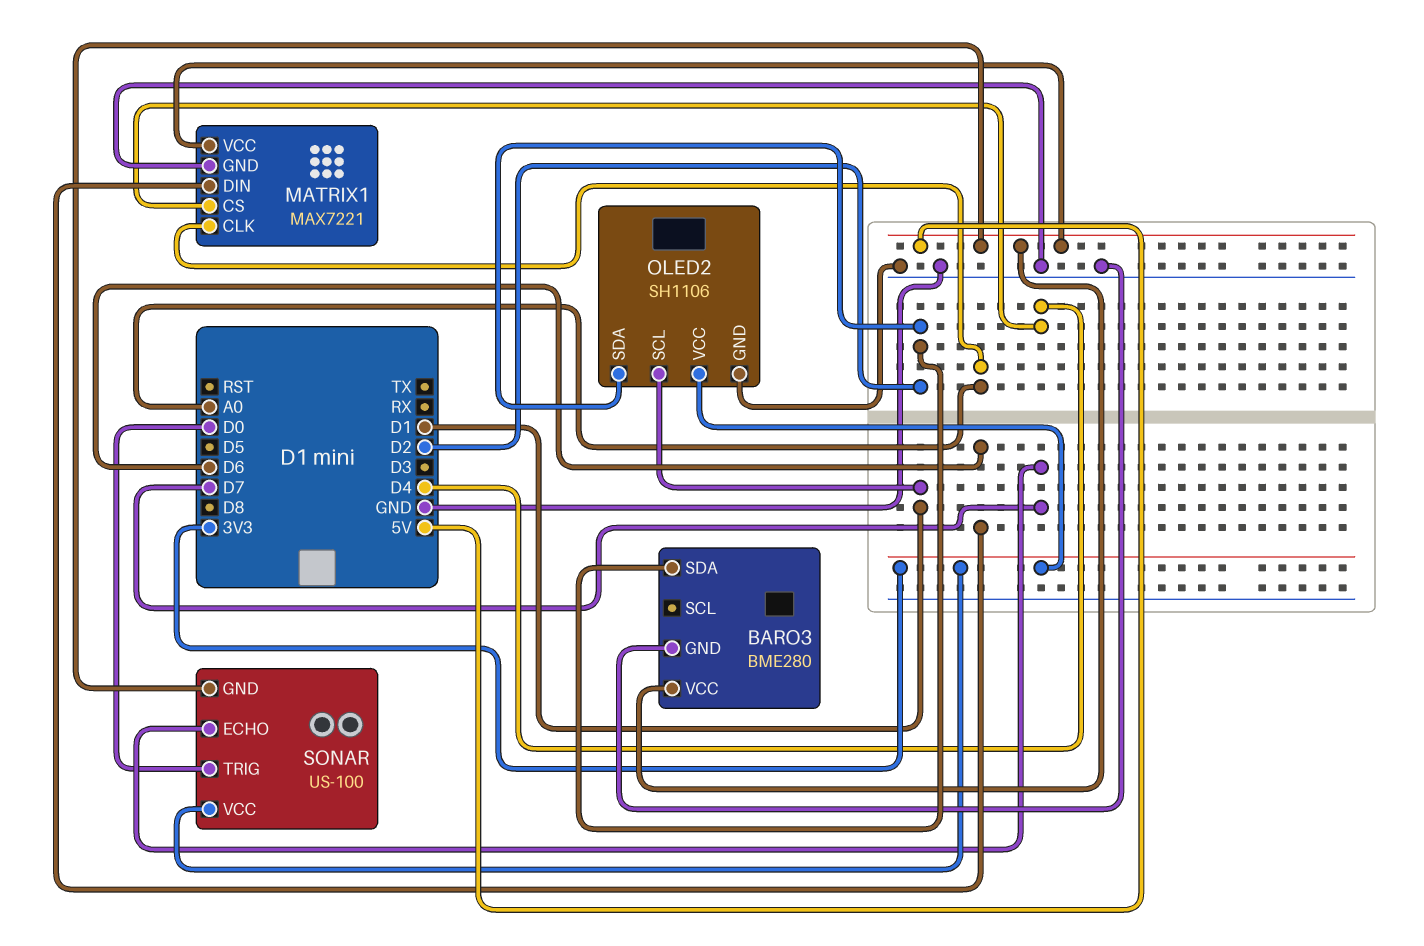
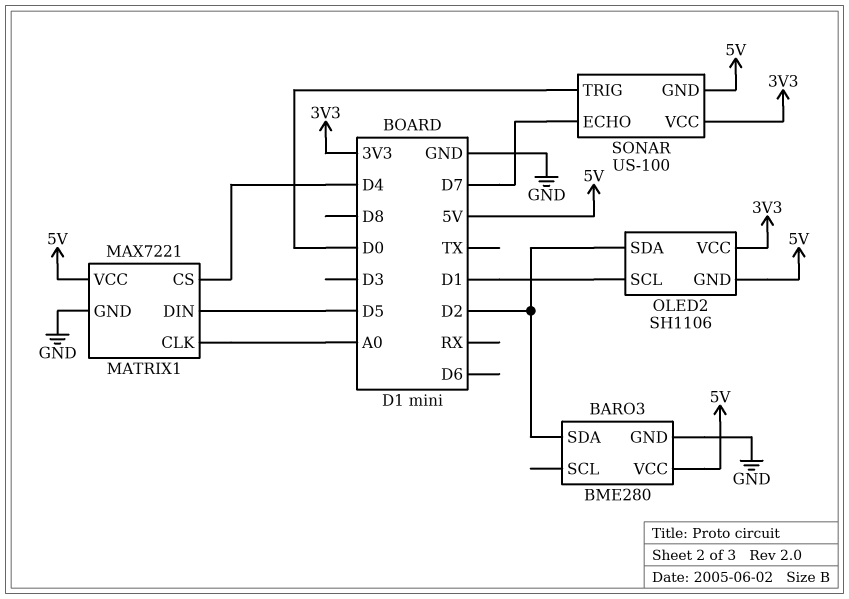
MATRIX1 pin DIN: D6 -> D5
OLED2 pin GND: GND -> 5V

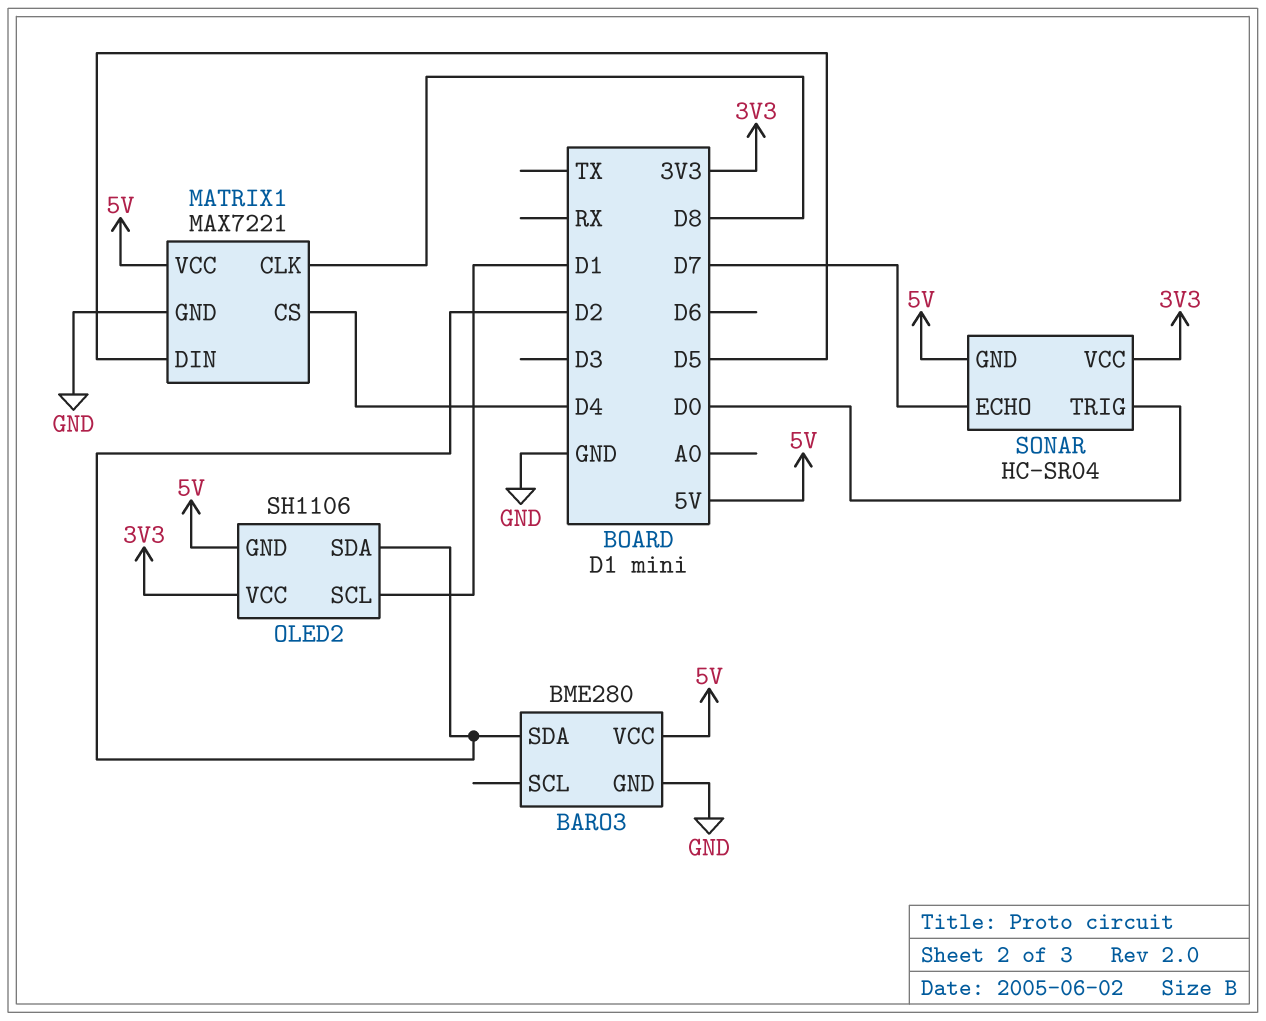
MATRIX1 pin CLK: A0 -> D8
SONAR: US-100 -> HC-SR04

